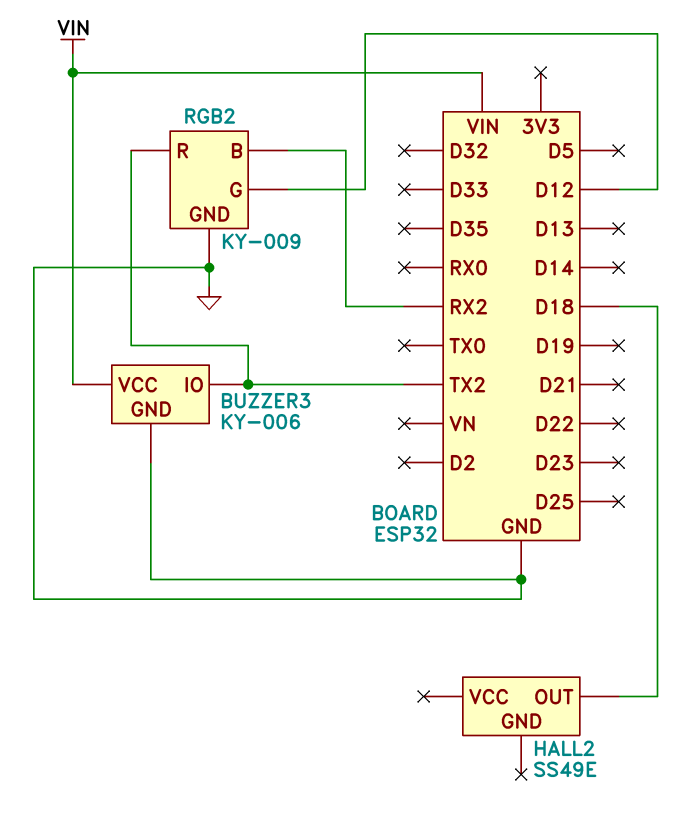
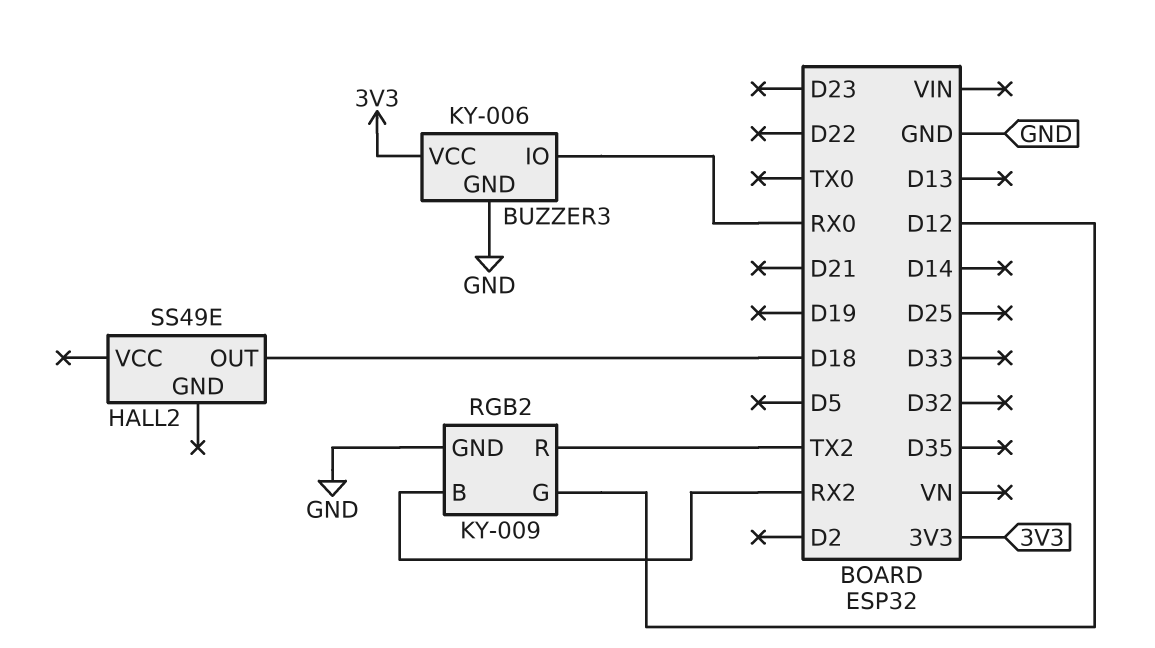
BUZZER3 pin IO: TX2 -> RX0
BUZZER3 pin VCC: VIN -> 3V3

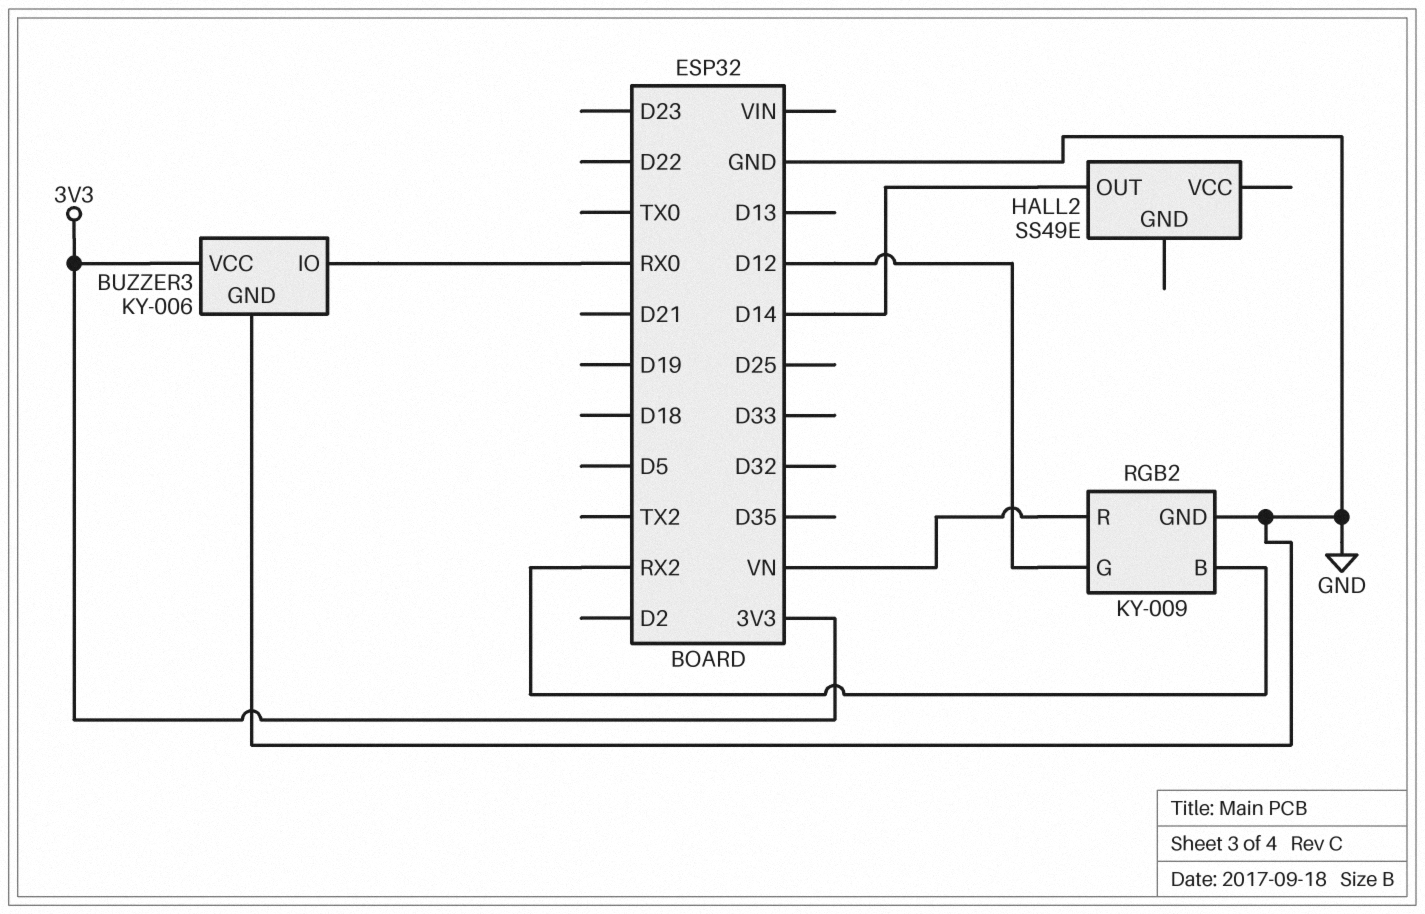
HALL2 pin OUT: D18 -> D14
RGB2 pin R: TX2 -> VN

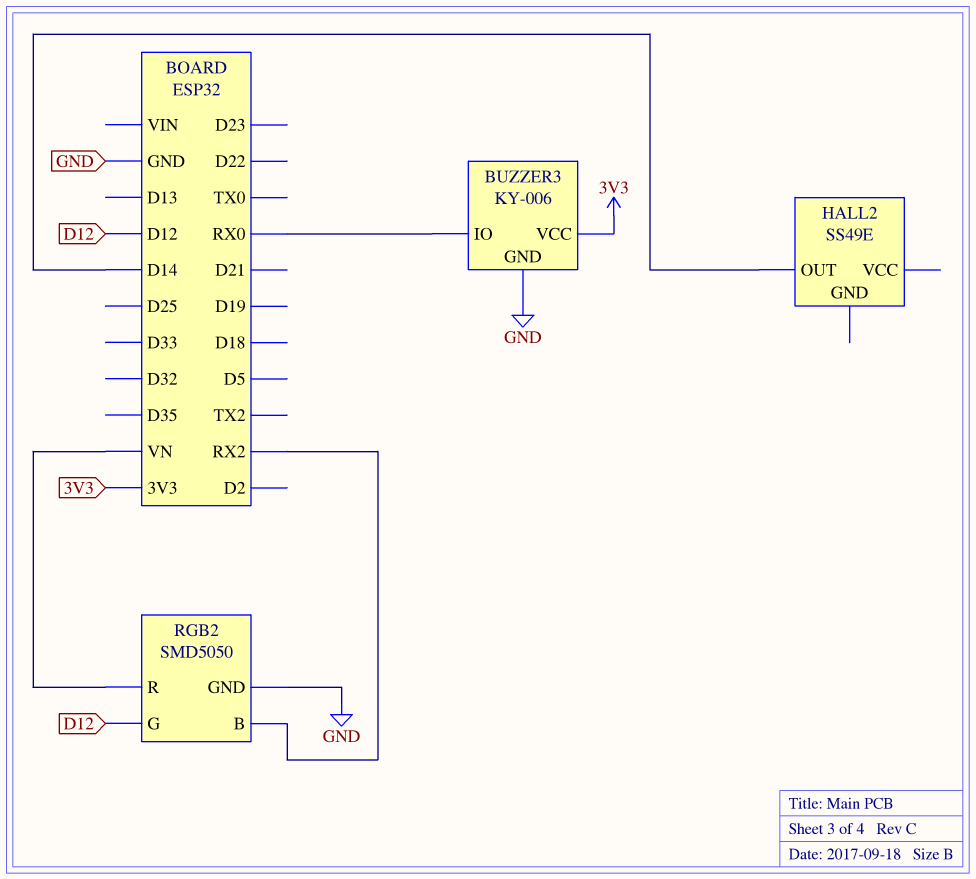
RGB2: KY-009 -> SMD5050

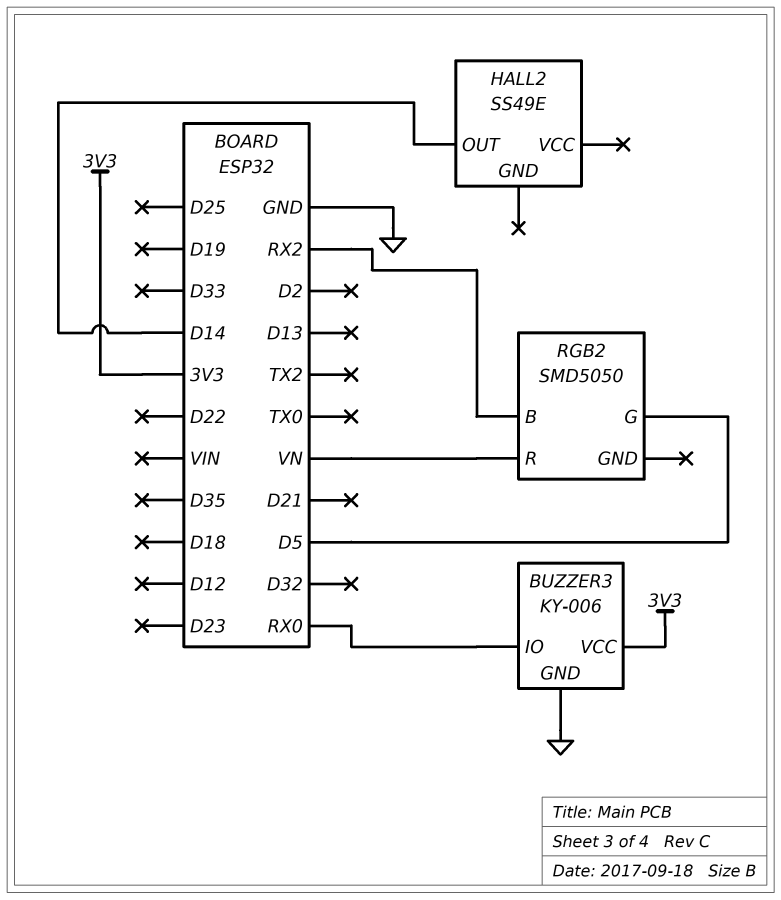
RGB2 pin G: D12 -> D5
RGB2 pin GND: GND -> none

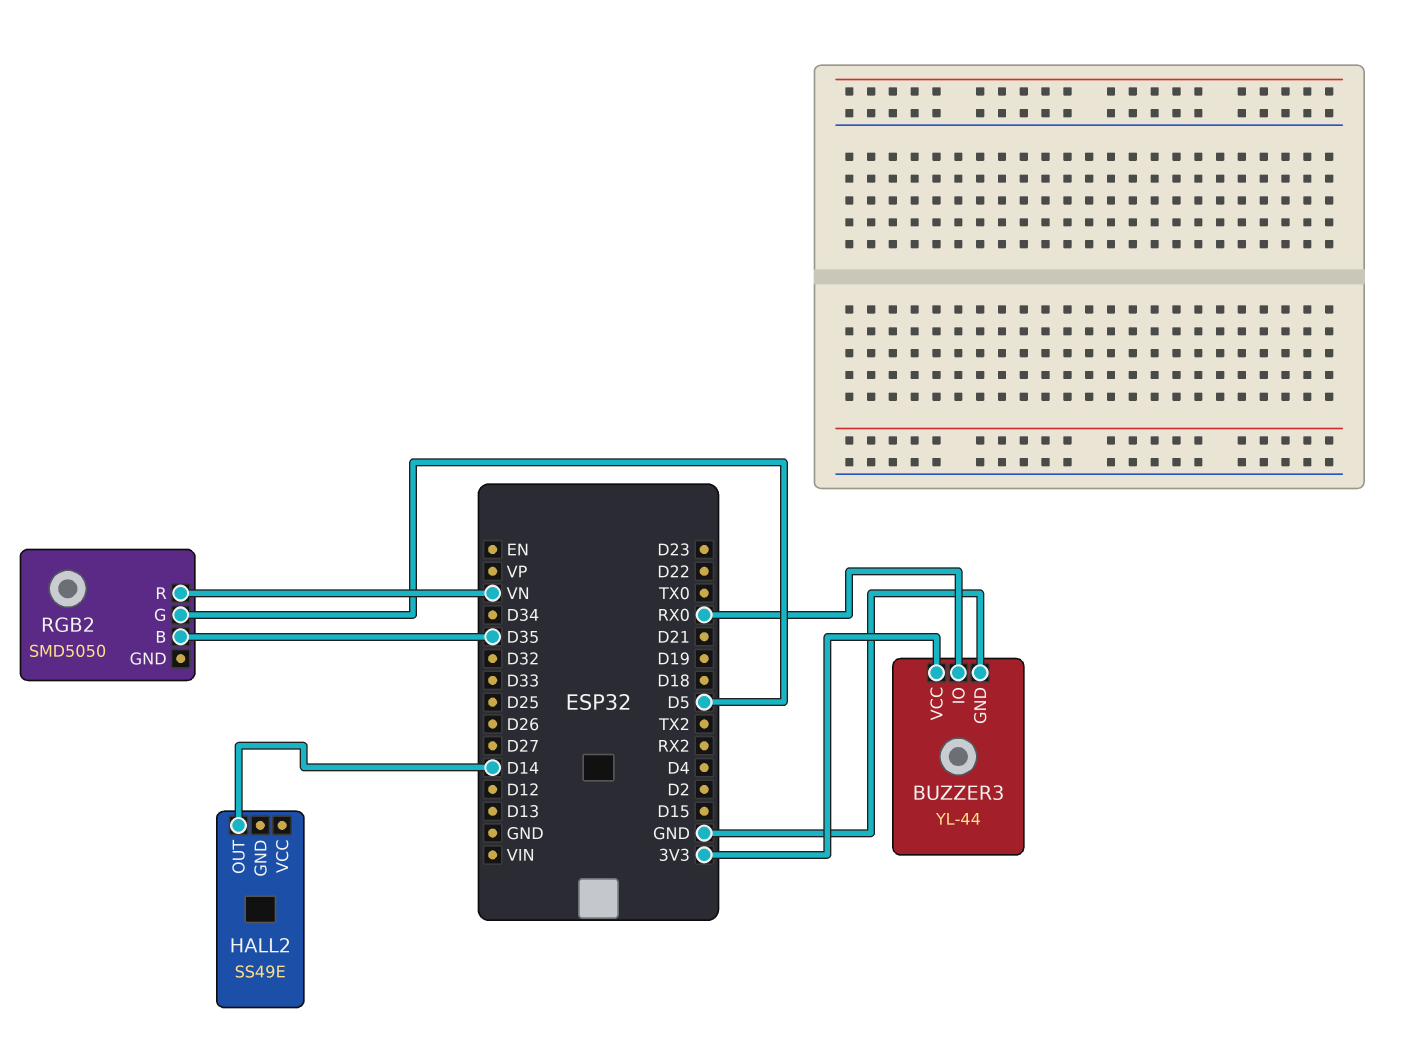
BUZZER3: KY-006 -> YL-44
RGB2 pin B: RX2 -> D35

